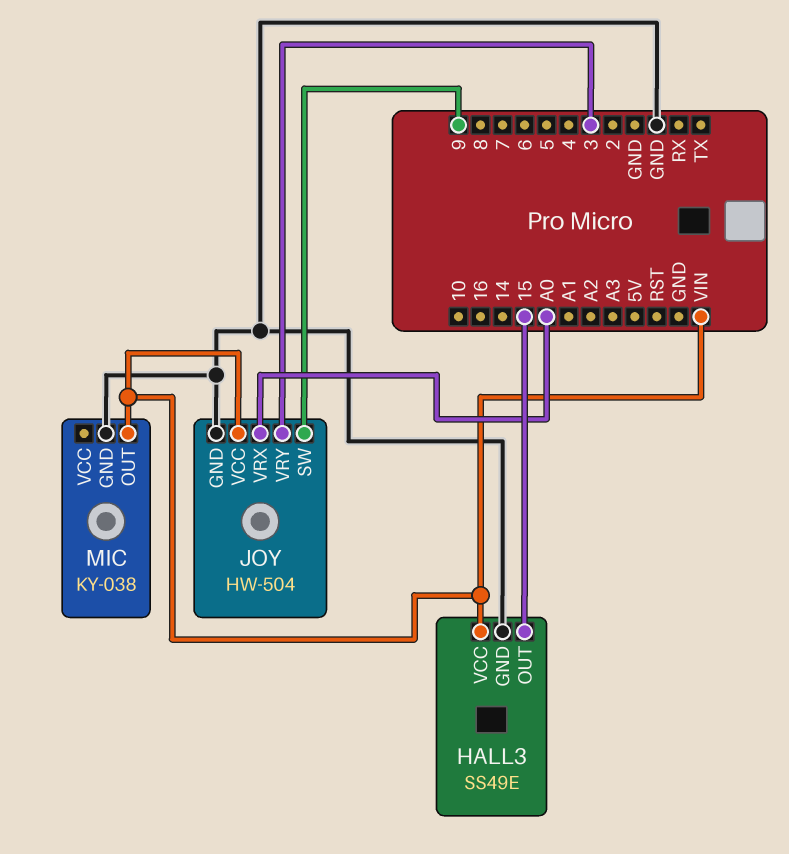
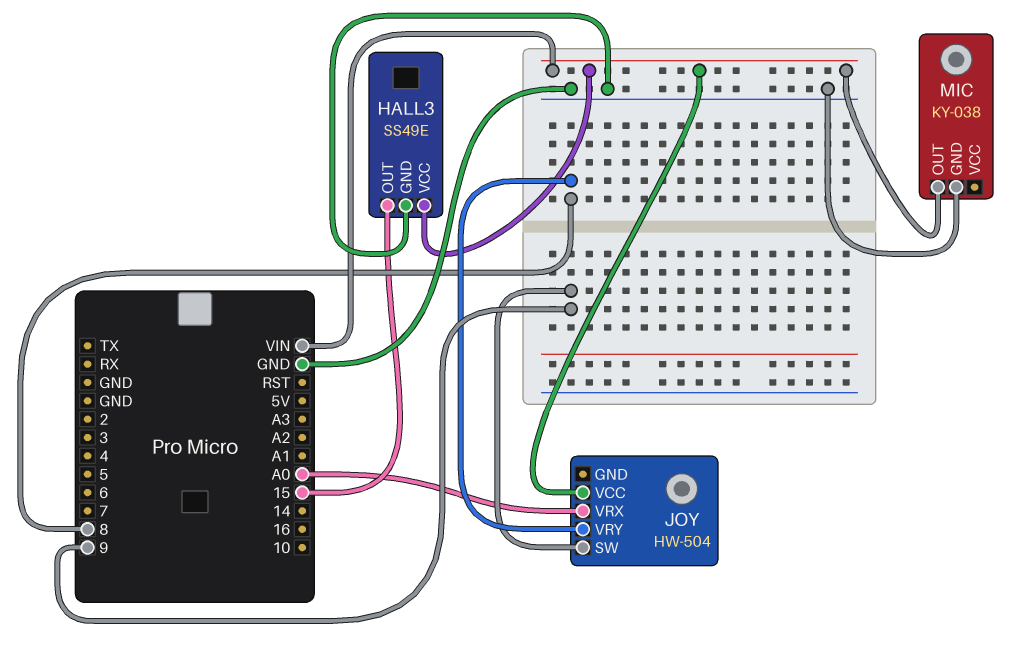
JOY pin GND: GND -> none
JOY pin VRY: 3 -> 8

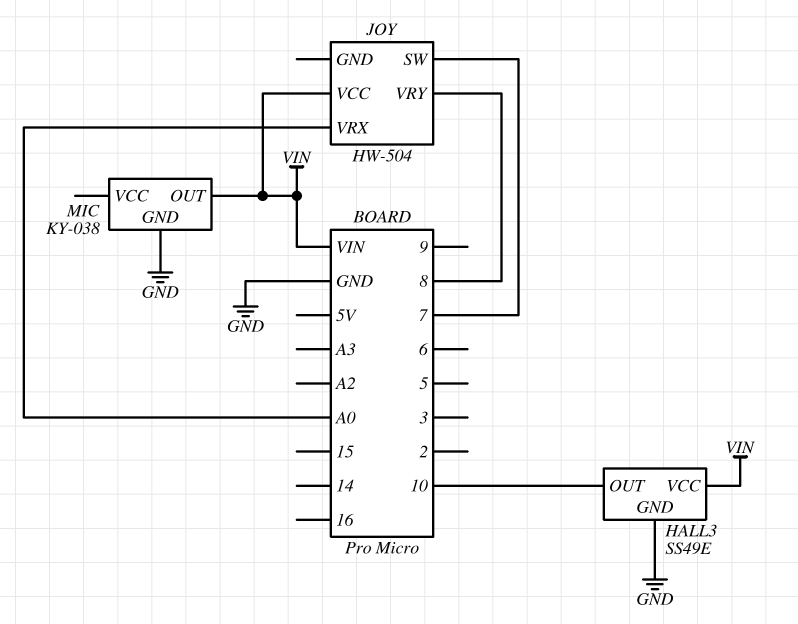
HALL3 pin OUT: 15 -> 10
JOY pin SW: 9 -> 7

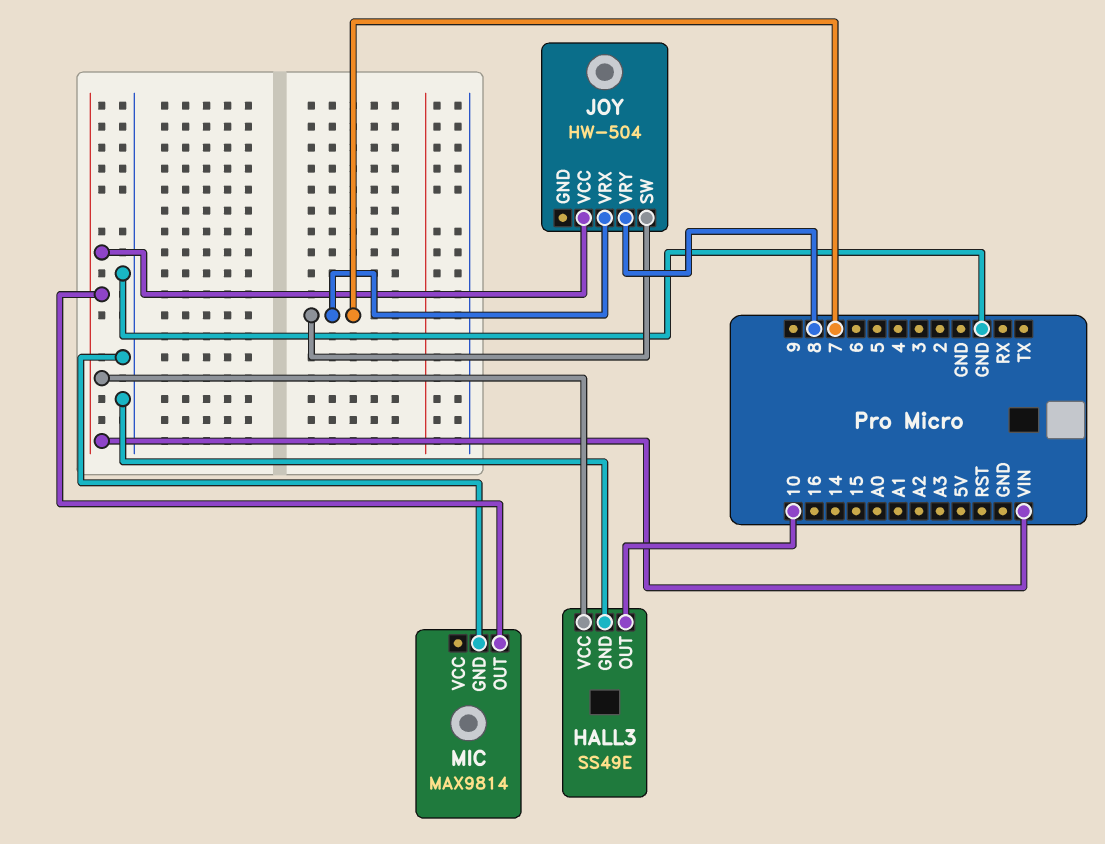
JOY pin VRX: A0 -> 7
MIC: KY-038 -> MAX9814

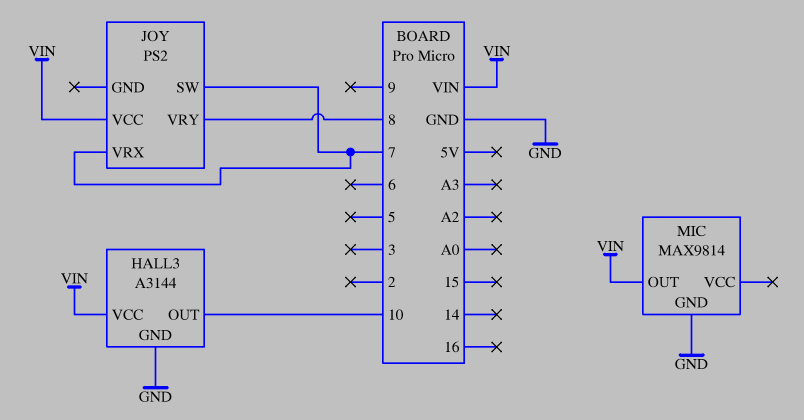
HALL3: SS49E -> A3144
JOY: HW-504 -> PS2

